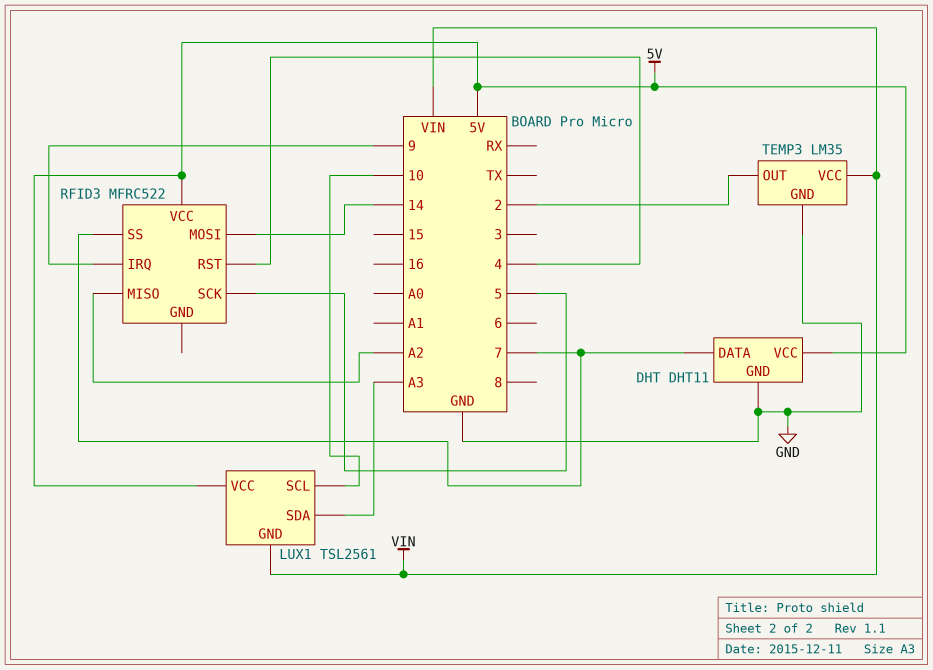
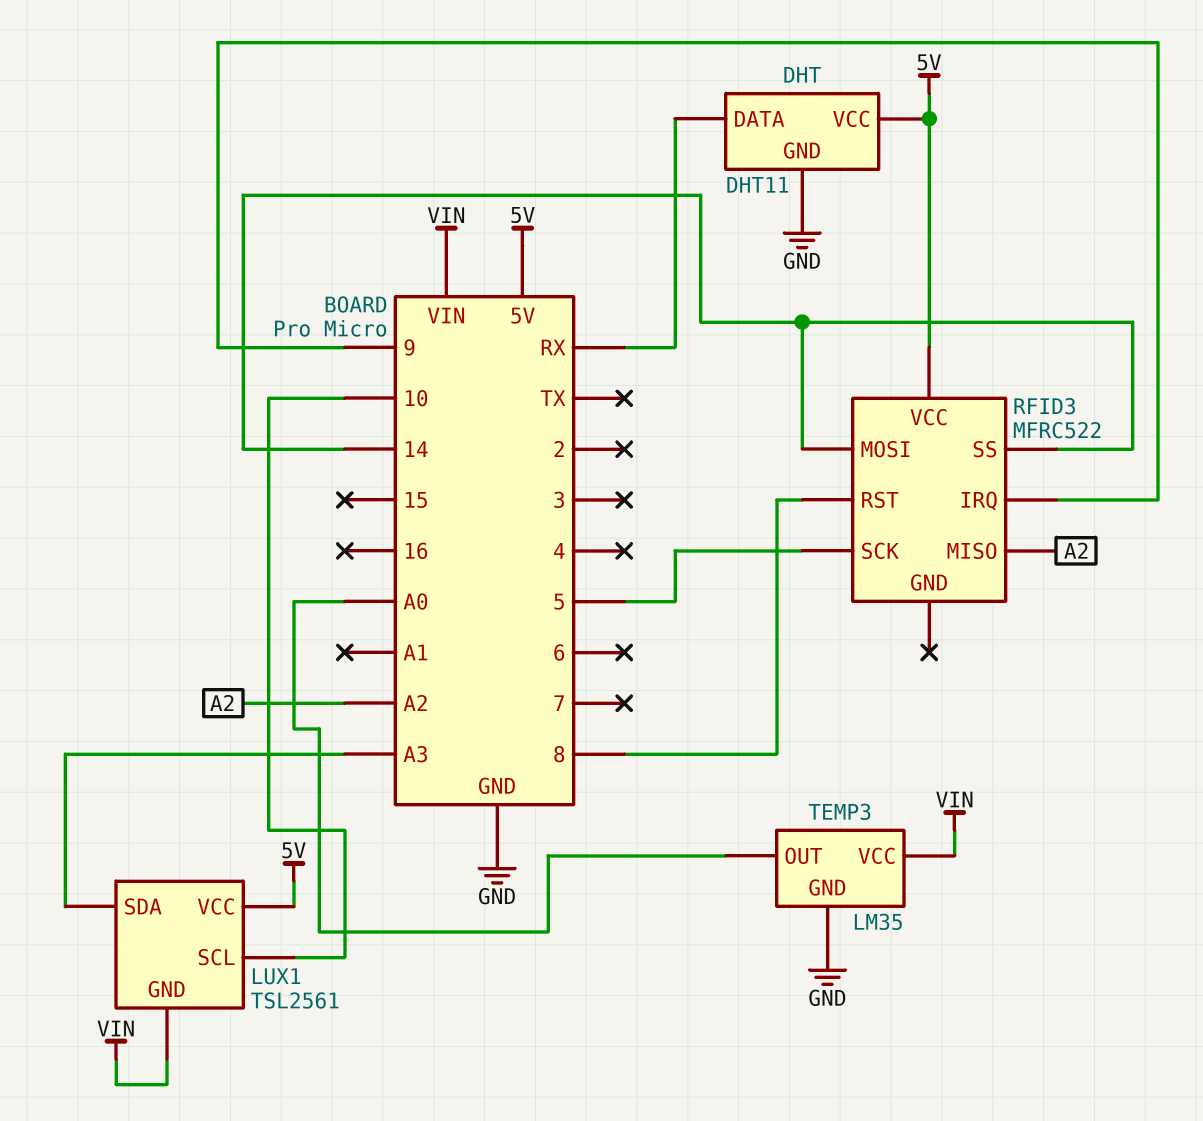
DHT pin DATA: 7 -> RX
RFID3 pin RST: 4 -> 8
RFID3 pin SS: 7 -> 14
TEMP3 pin OUT: 2 -> A0

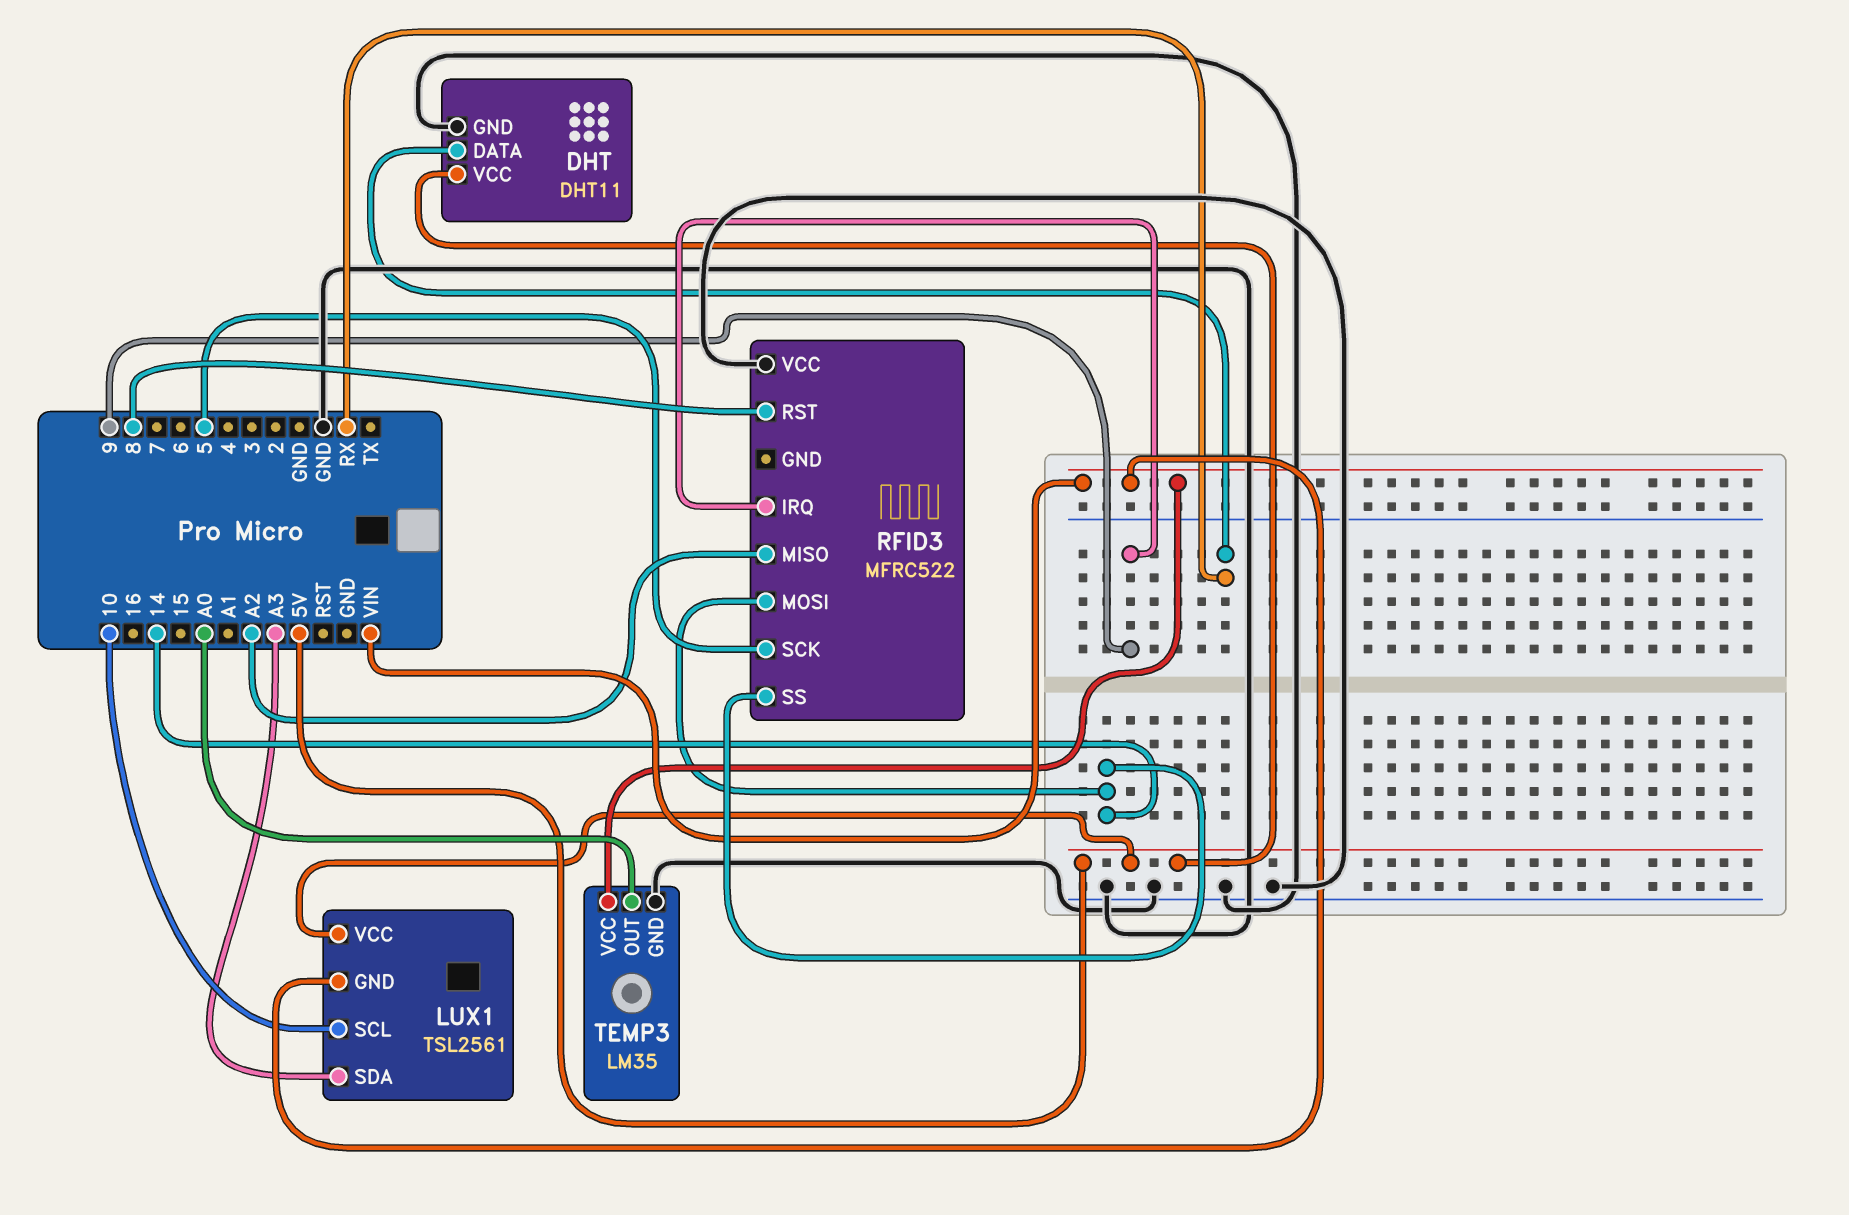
RFID3 pin VCC: 5V -> GND

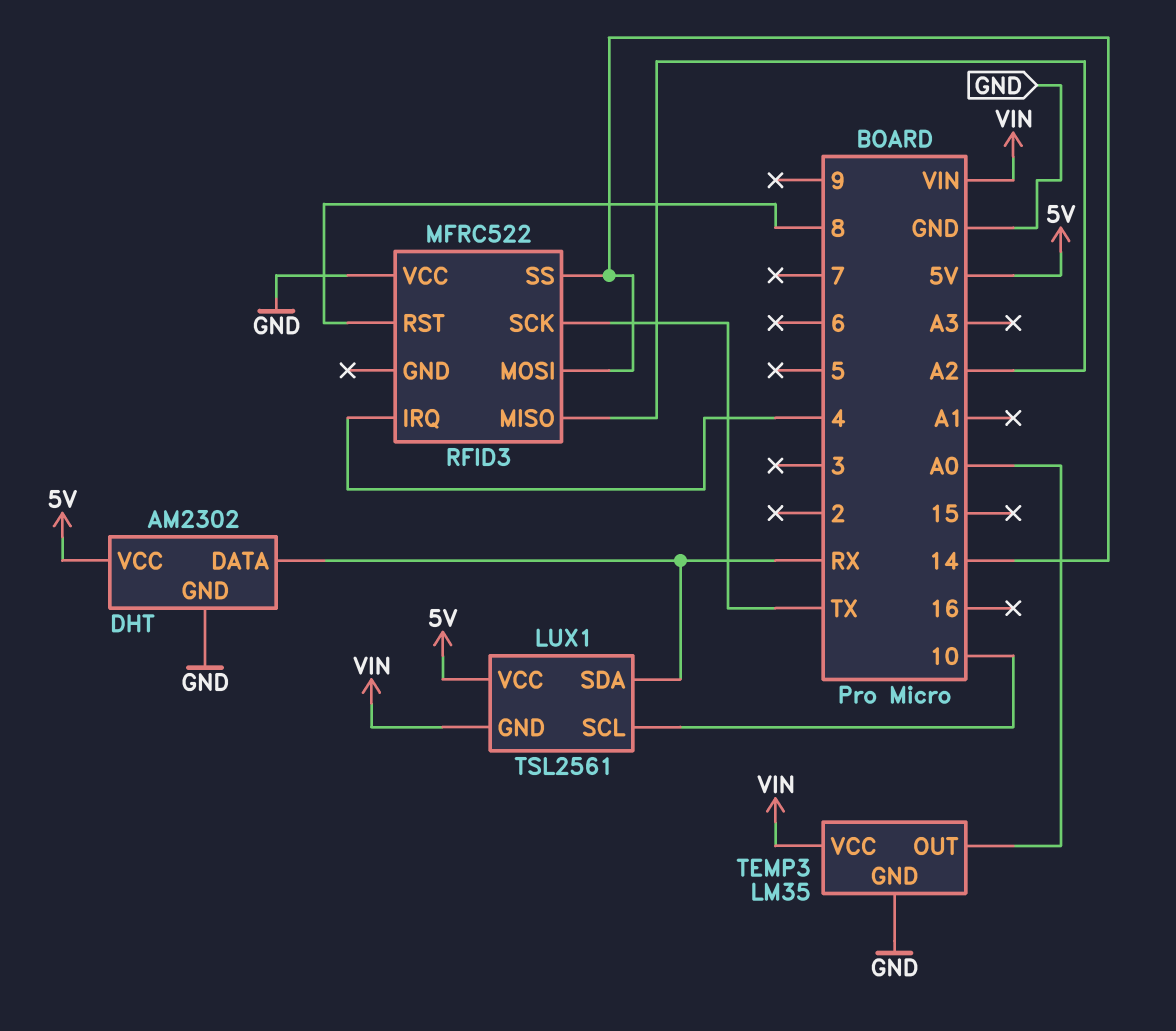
DHT: DHT11 -> AM2302
LUX1 pin SDA: A3 -> RX
RFID3 pin IRQ: 9 -> 4
RFID3 pin SCK: 5 -> TX

